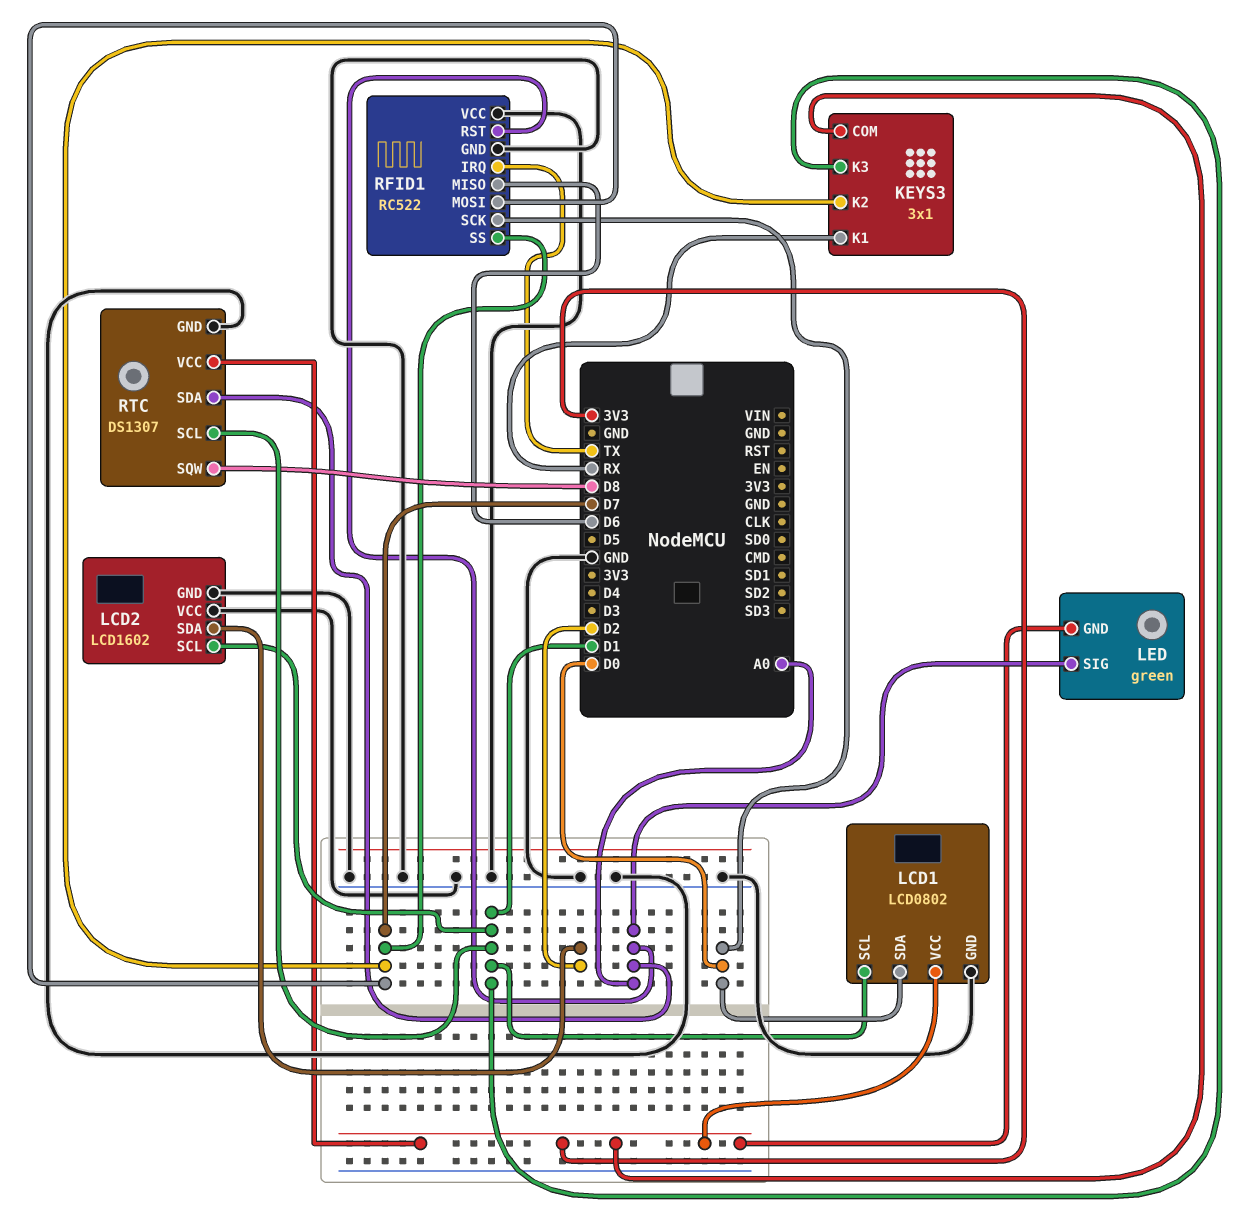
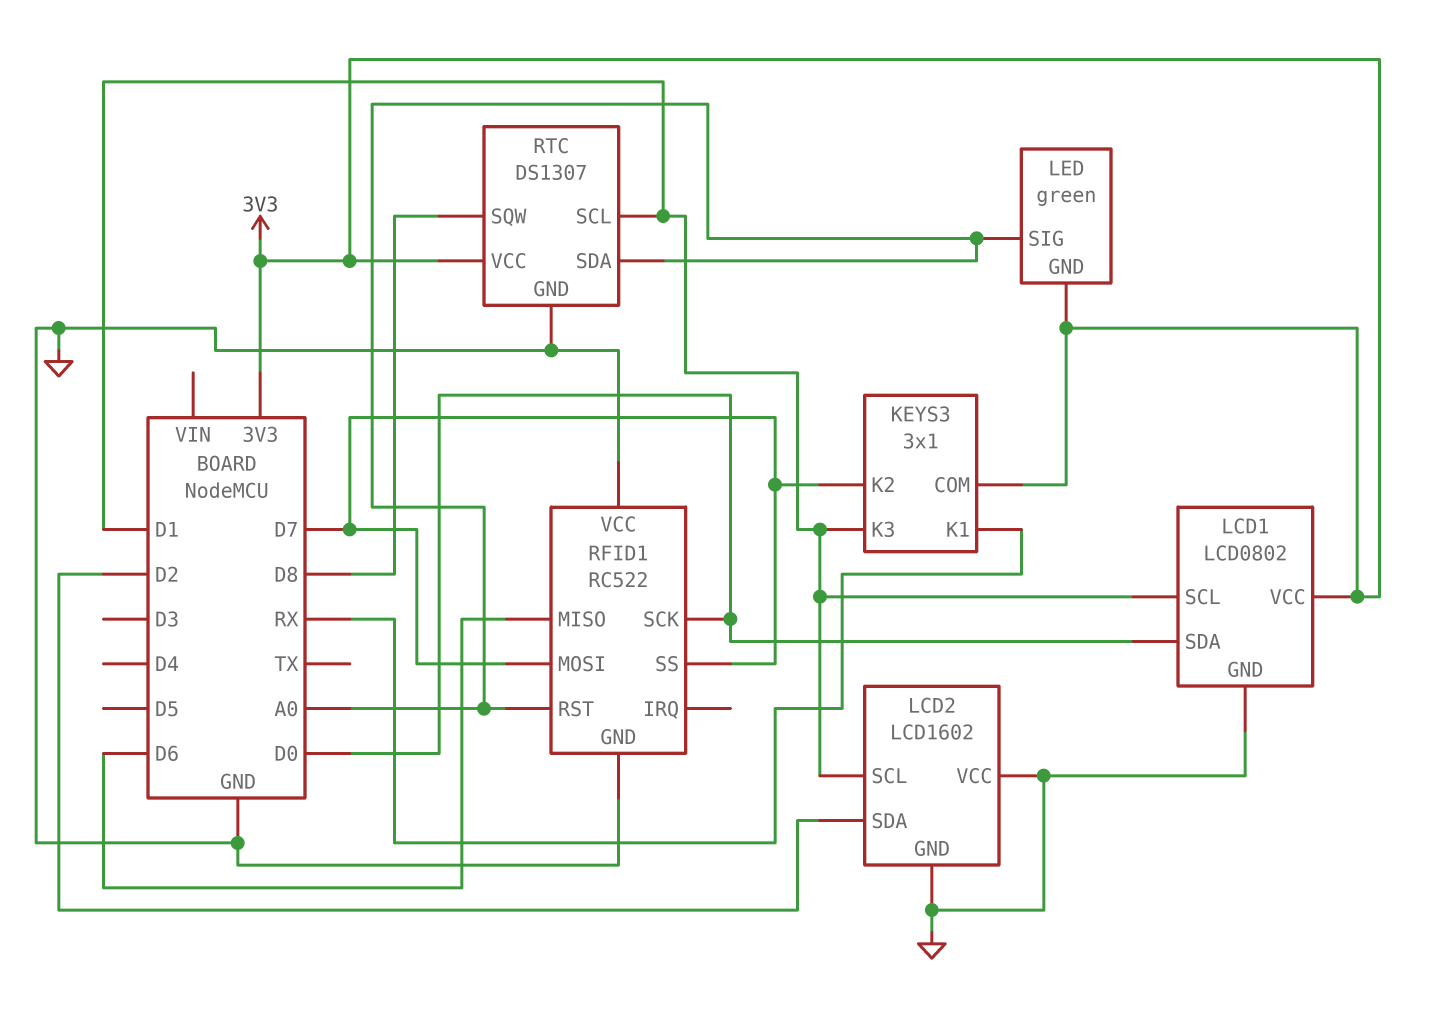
RFID1 pin IRQ: TX -> none

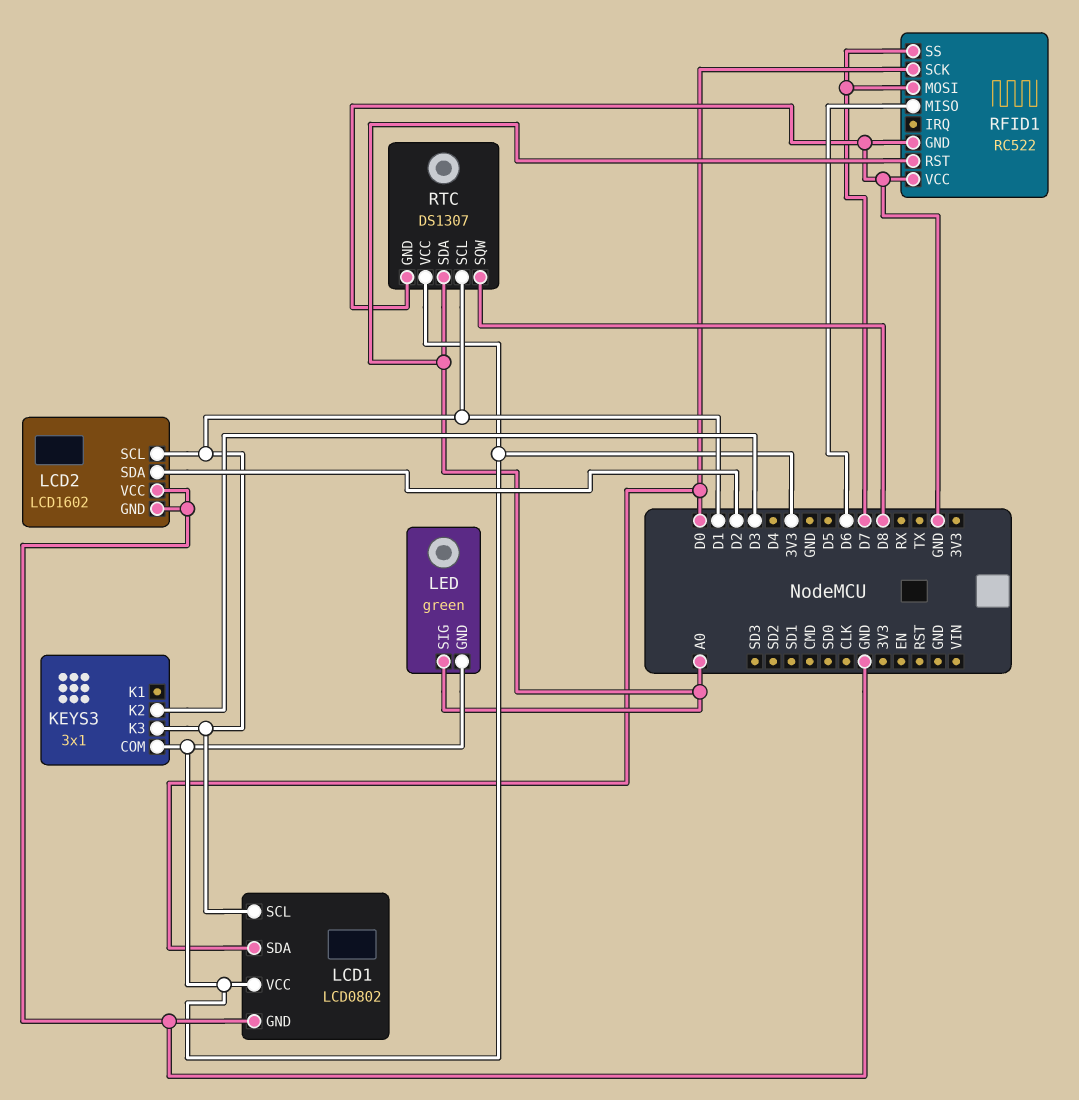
KEYS3 pin K1: RX -> none
KEYS3 pin K2: D7 -> D3

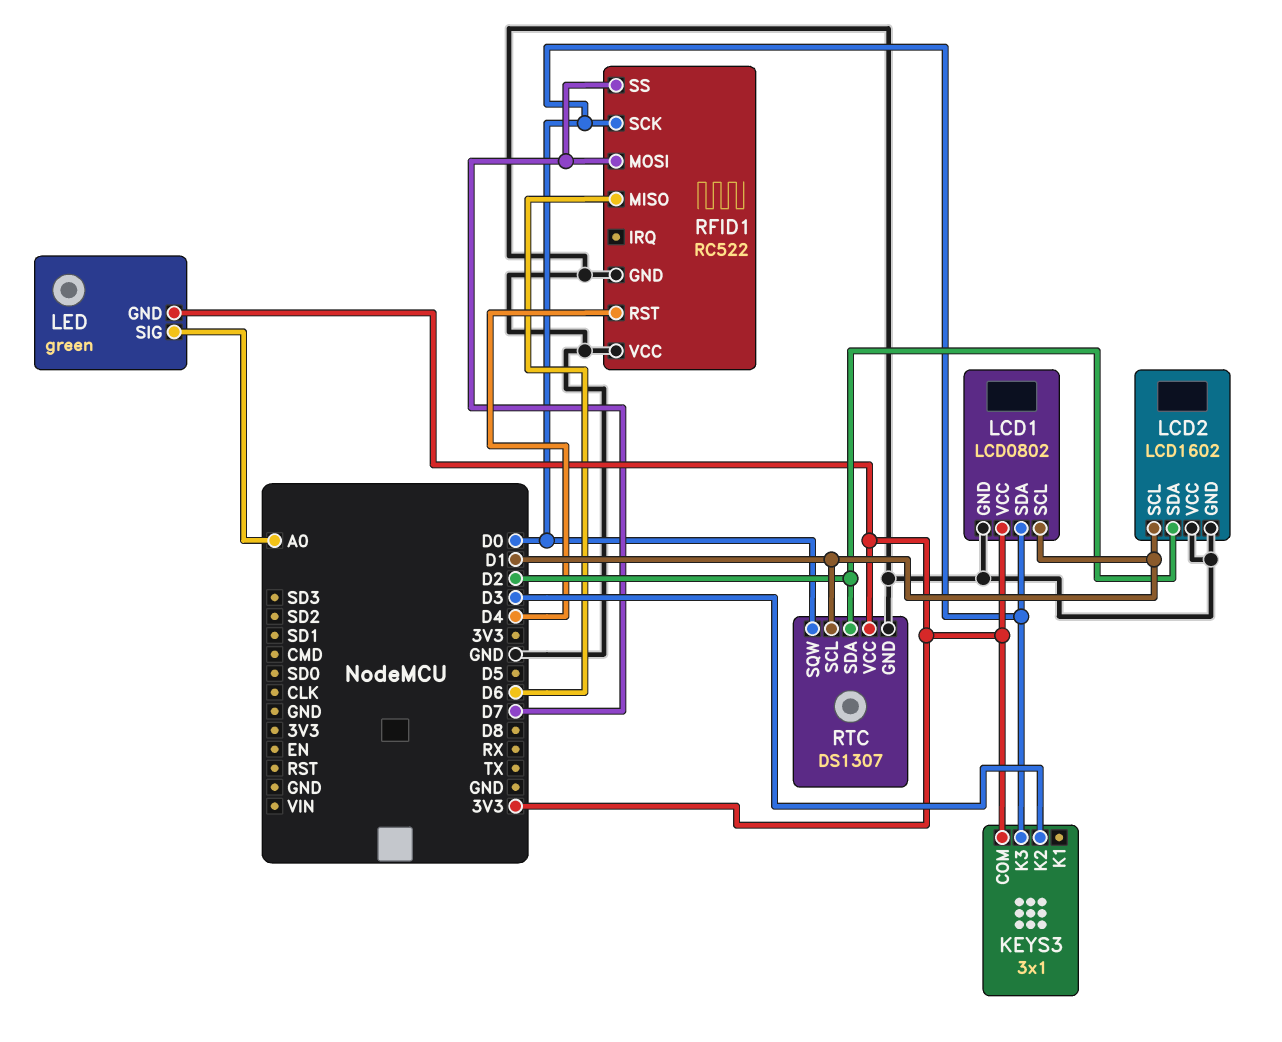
KEYS3 pin K3: D1 -> D0
RFID1 pin RST: A0 -> D4
RTC pin SDA: A0 -> D2
RTC pin SQW: D8 -> D0

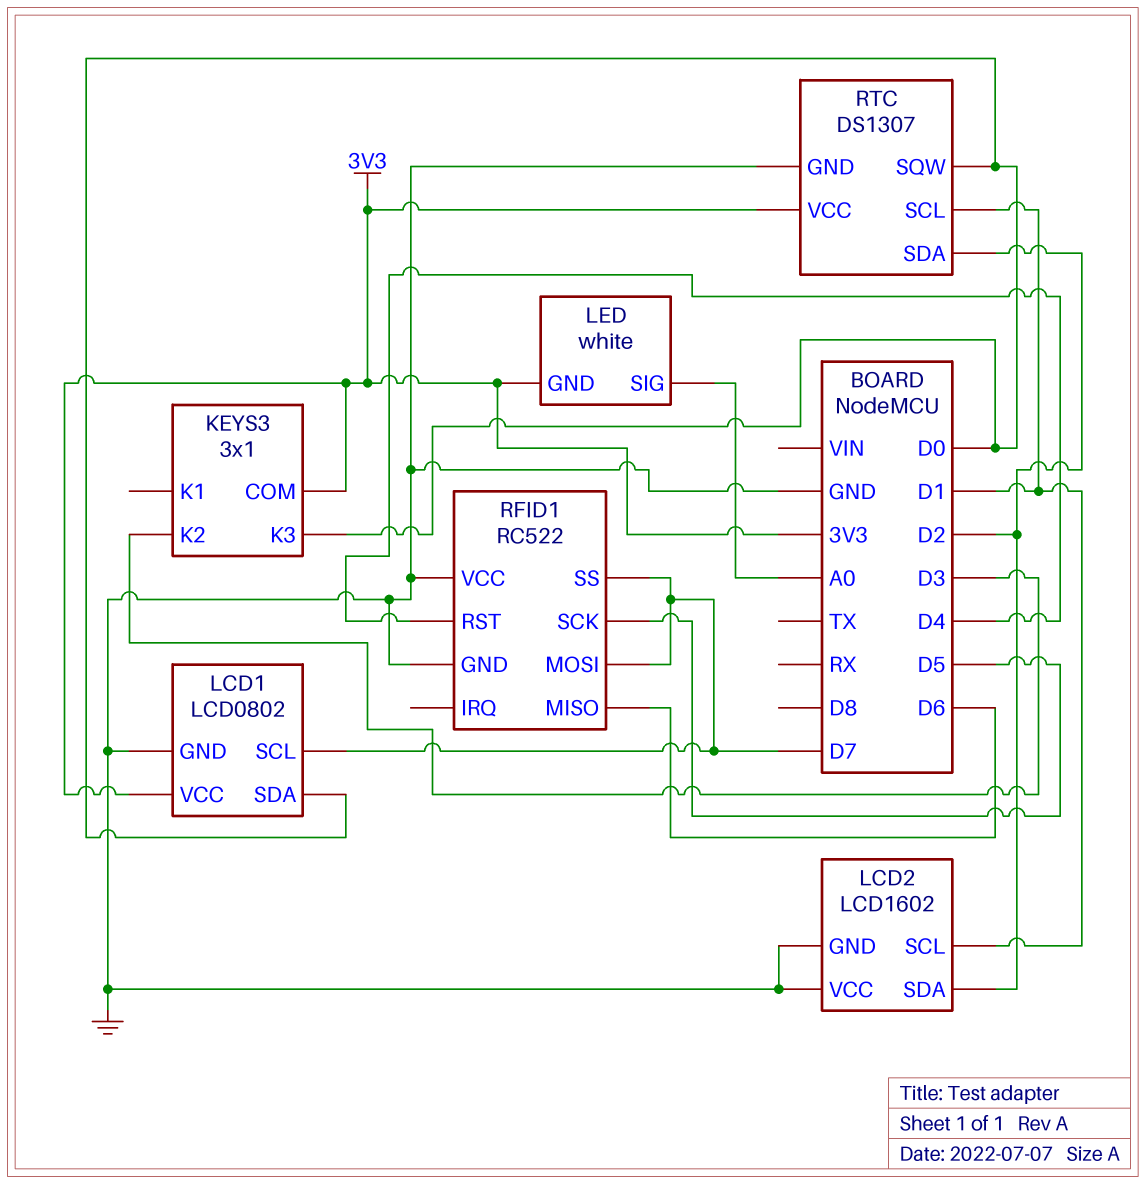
LCD1 pin SCL: D1 -> D7
LED: green -> white
RFID1 pin SCK: D0 -> D5

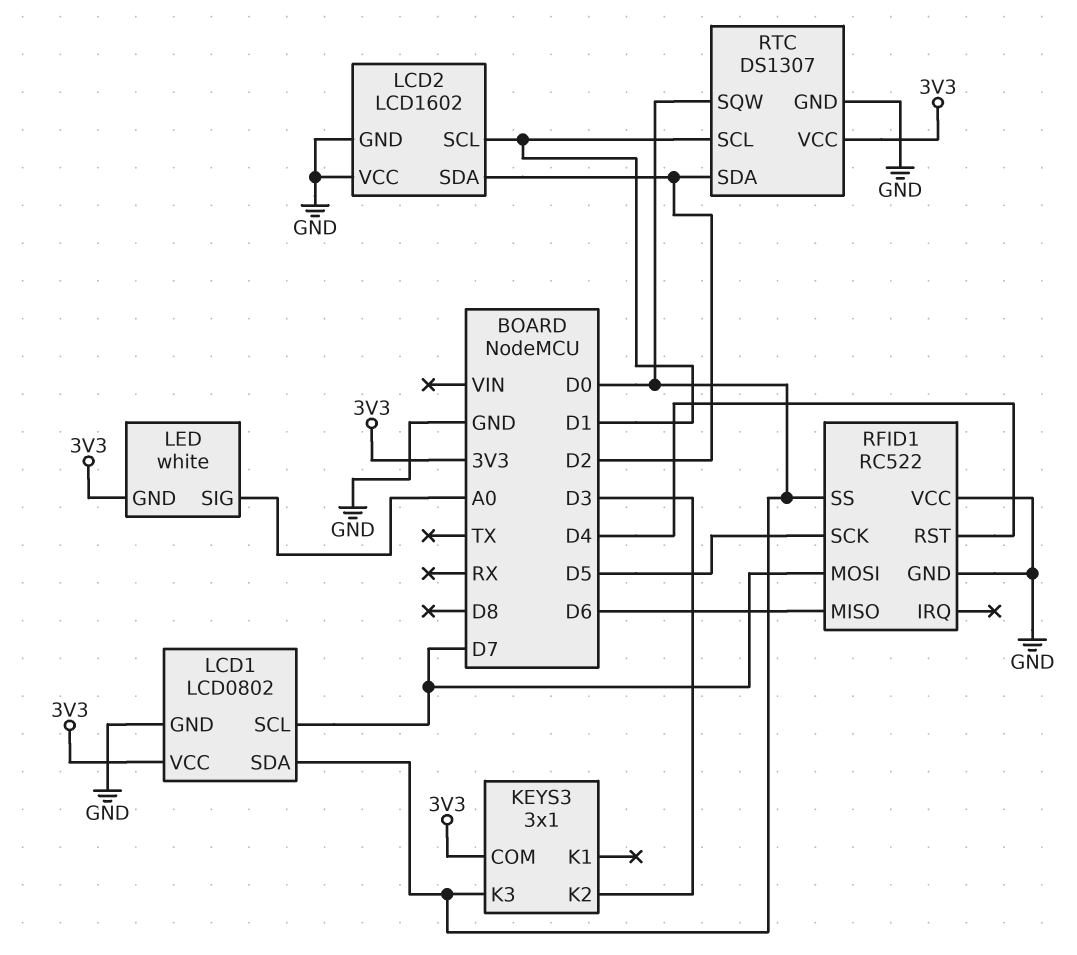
RFID1 pin SS: D7 -> D0

